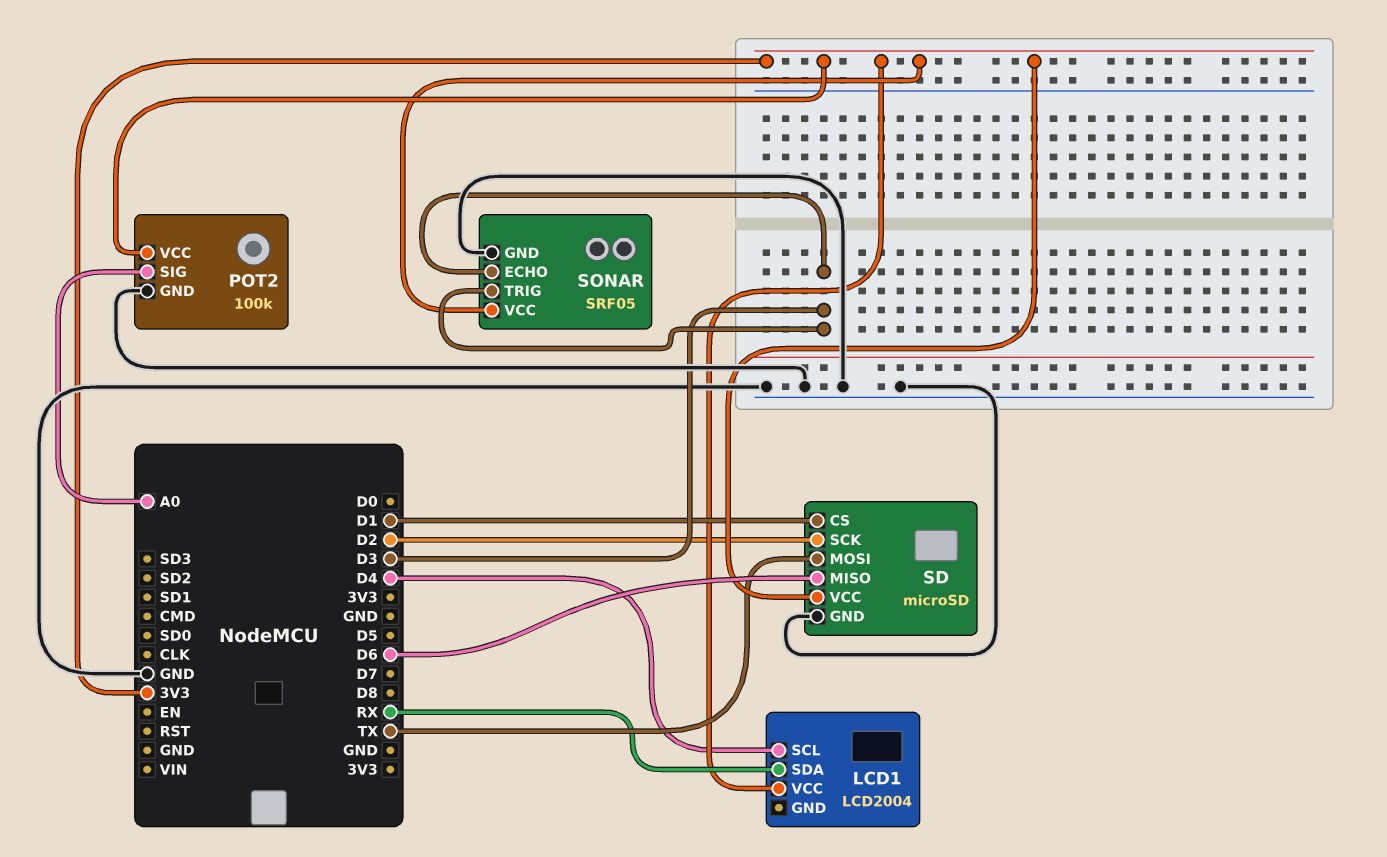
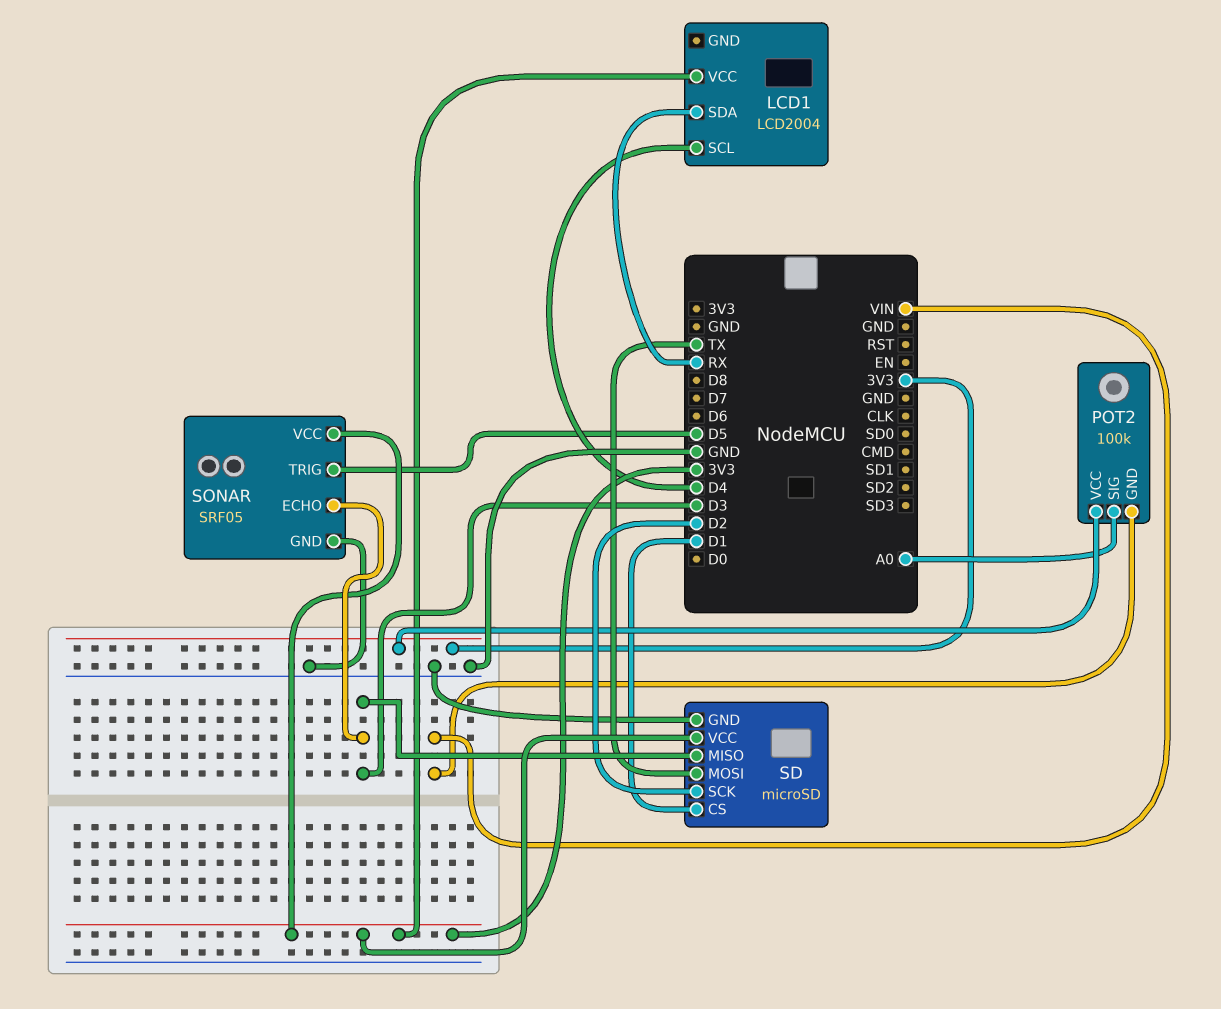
POT2 pin GND: GND -> VIN
SD pin MISO: D6 -> D3
SONAR pin TRIG: D3 -> D5

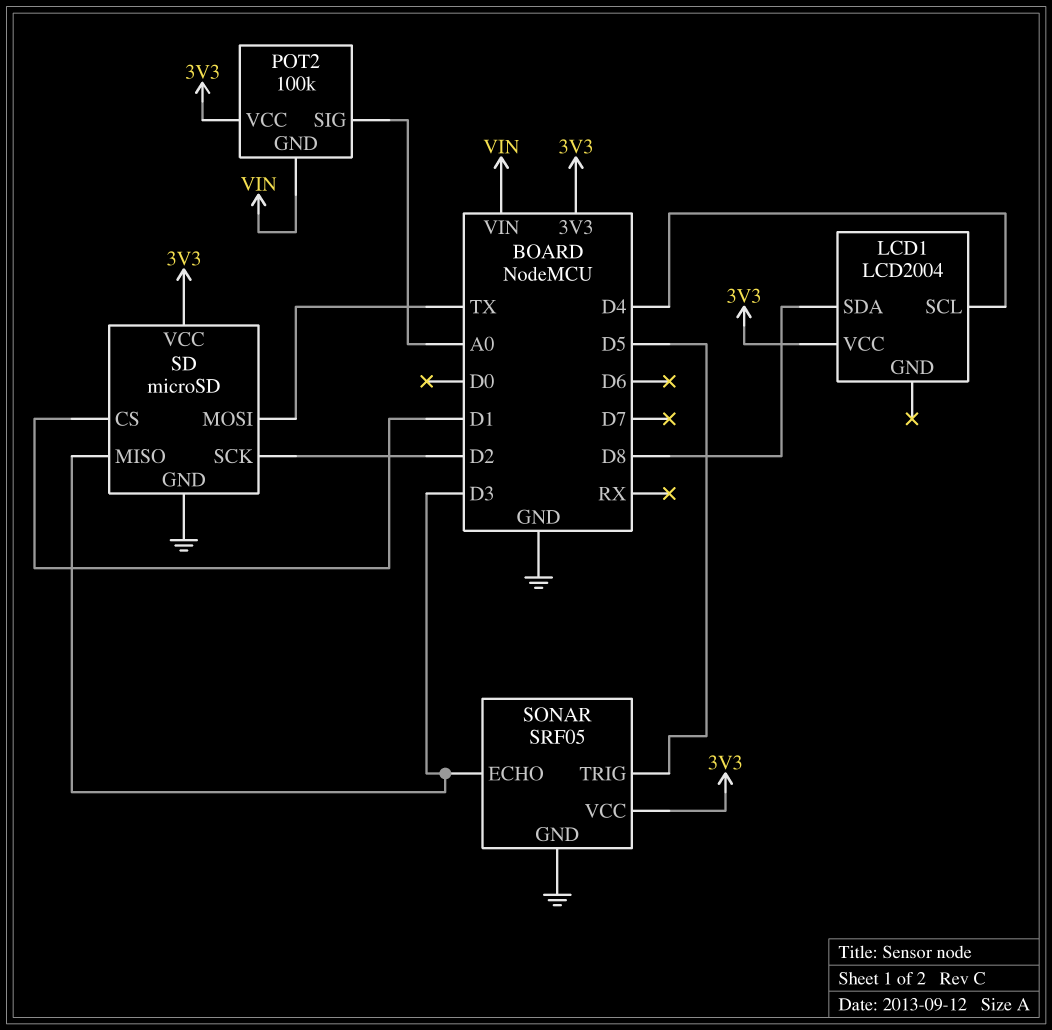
LCD1 pin SDA: RX -> D8

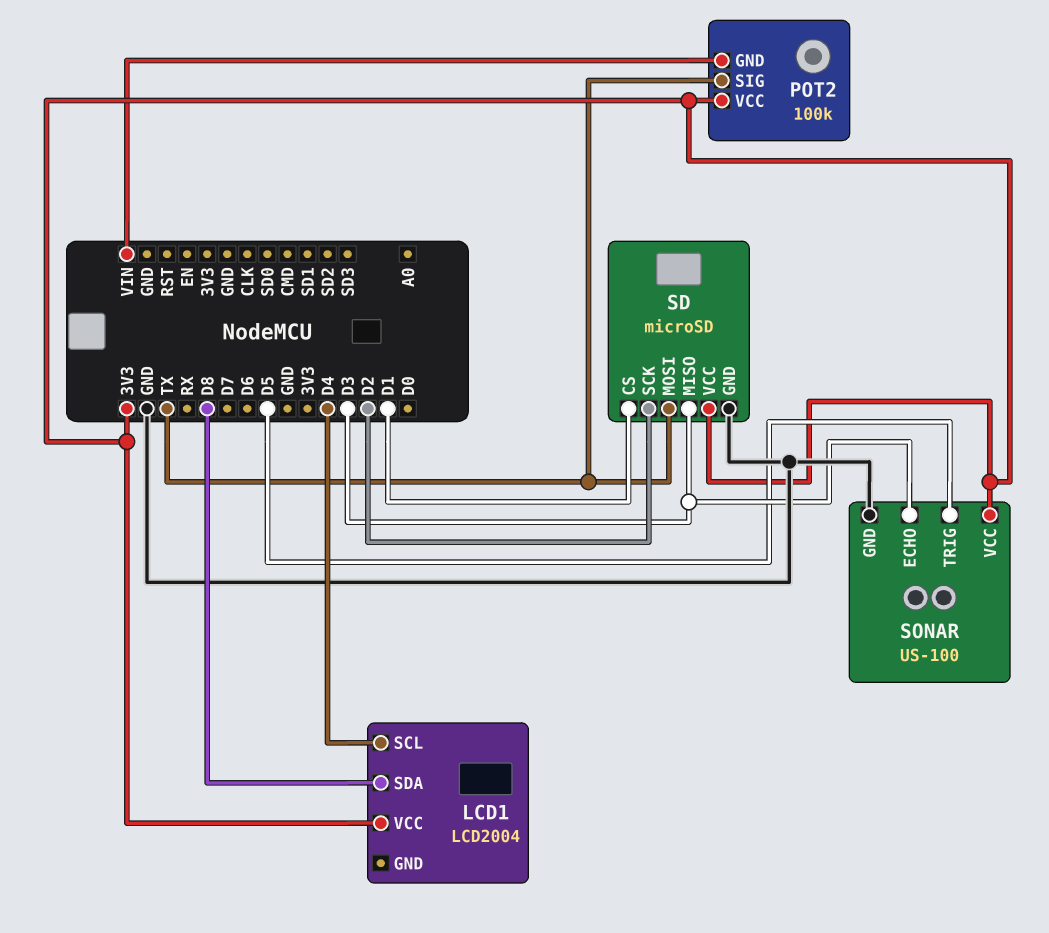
POT2 pin SIG: A0 -> TX
SONAR: SRF05 -> US-100

